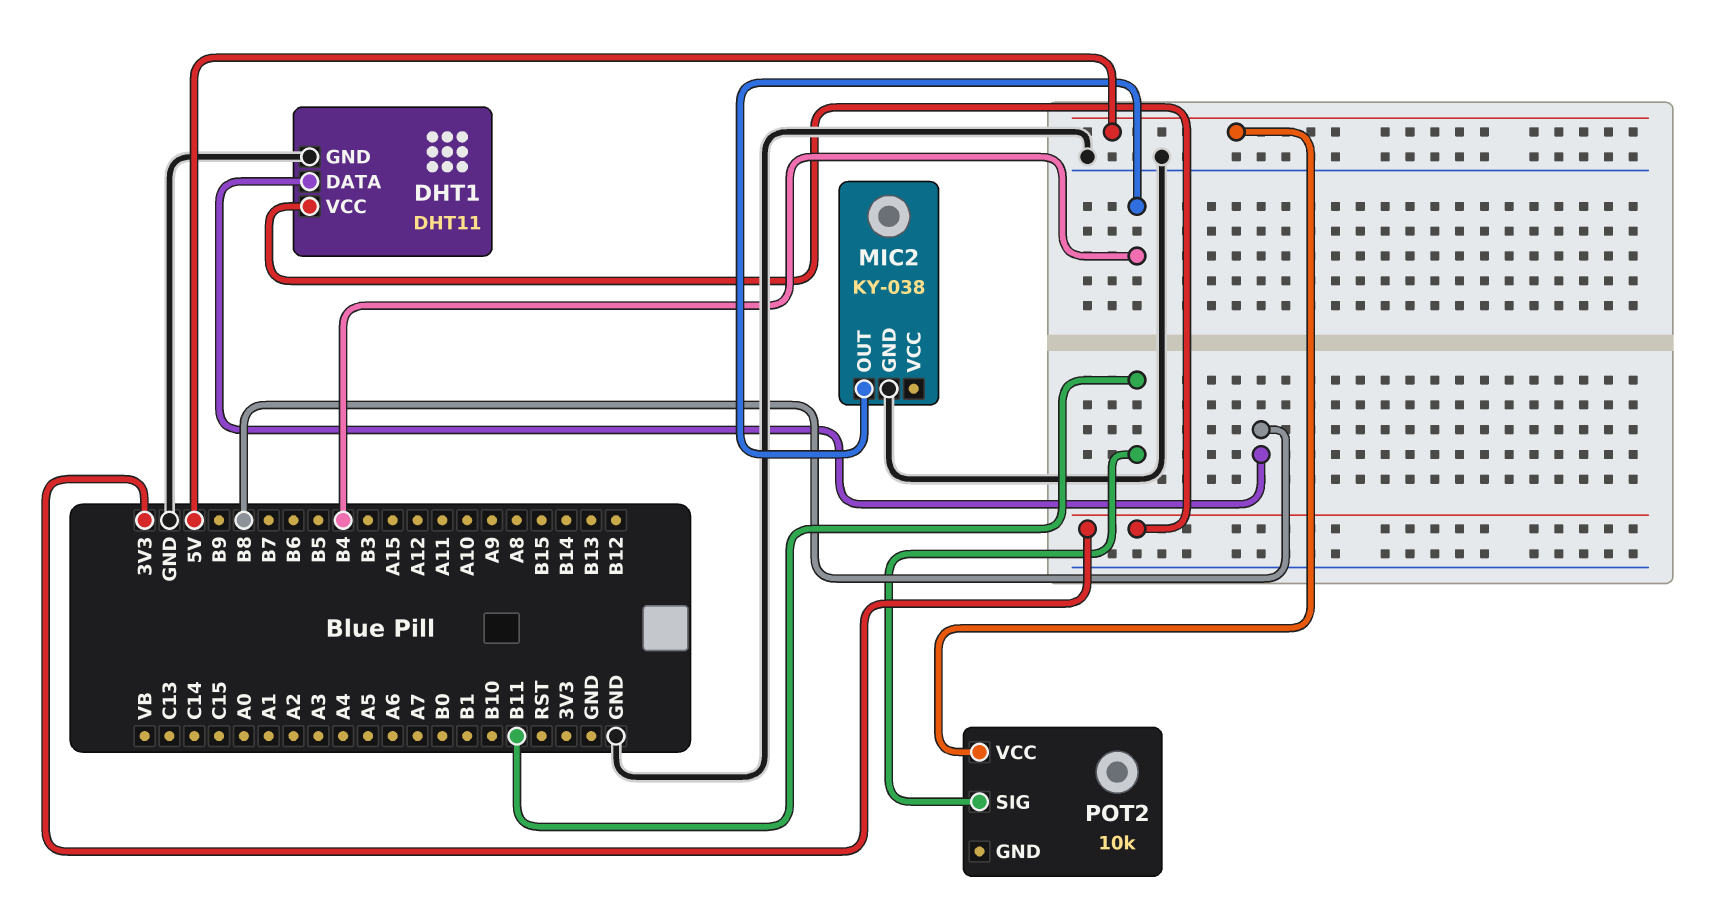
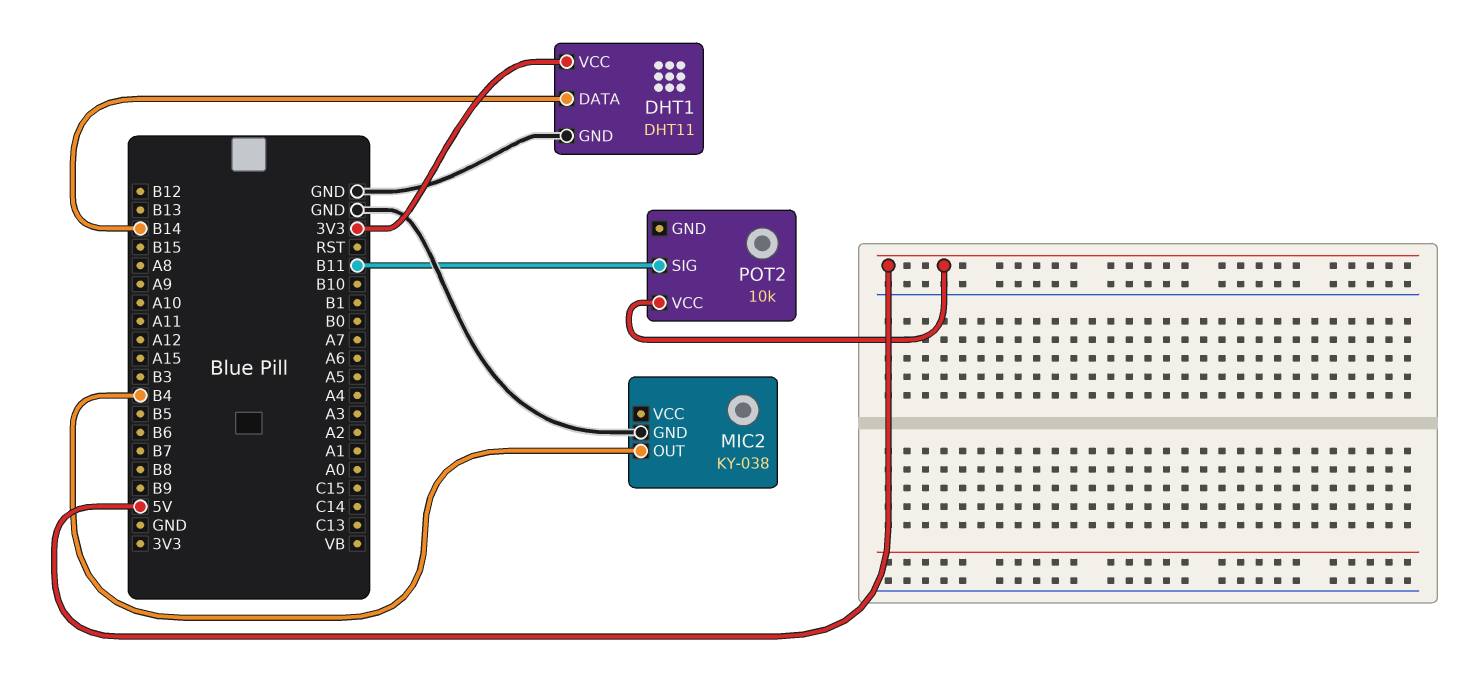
DHT1 pin DATA: B8 -> B14

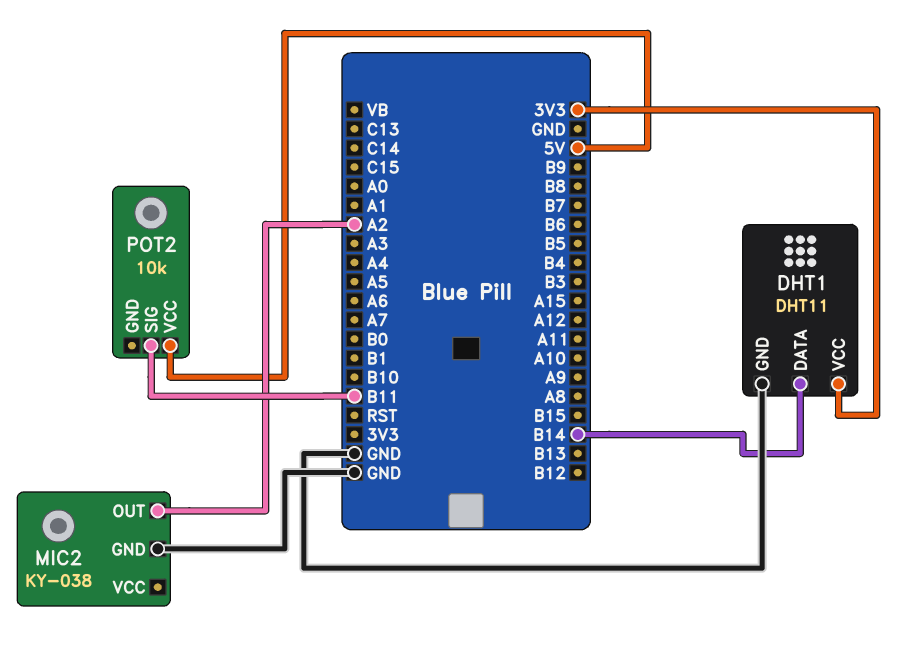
MIC2 pin OUT: B4 -> A2

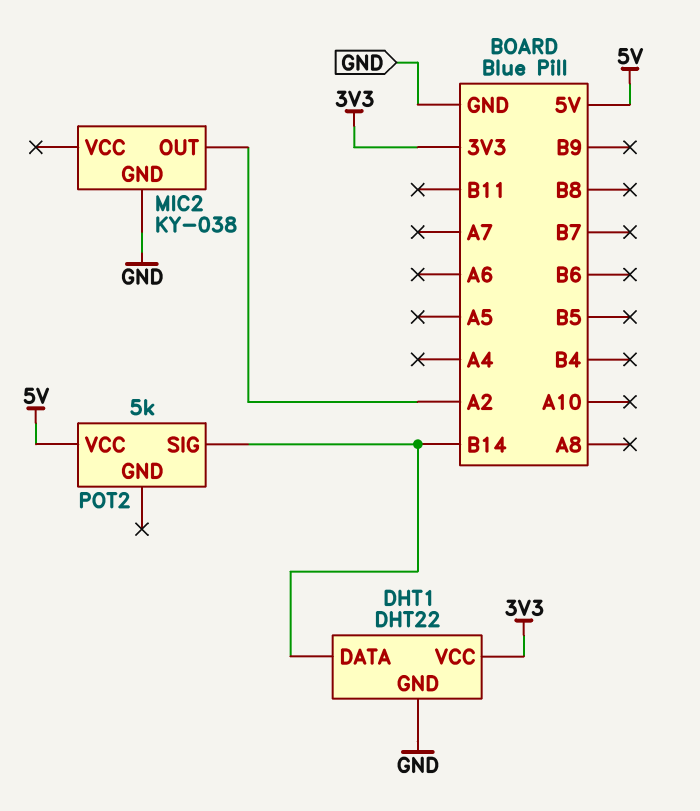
DHT1: DHT11 -> DHT22
POT2: 10k -> 5k
POT2 pin SIG: B11 -> B14

